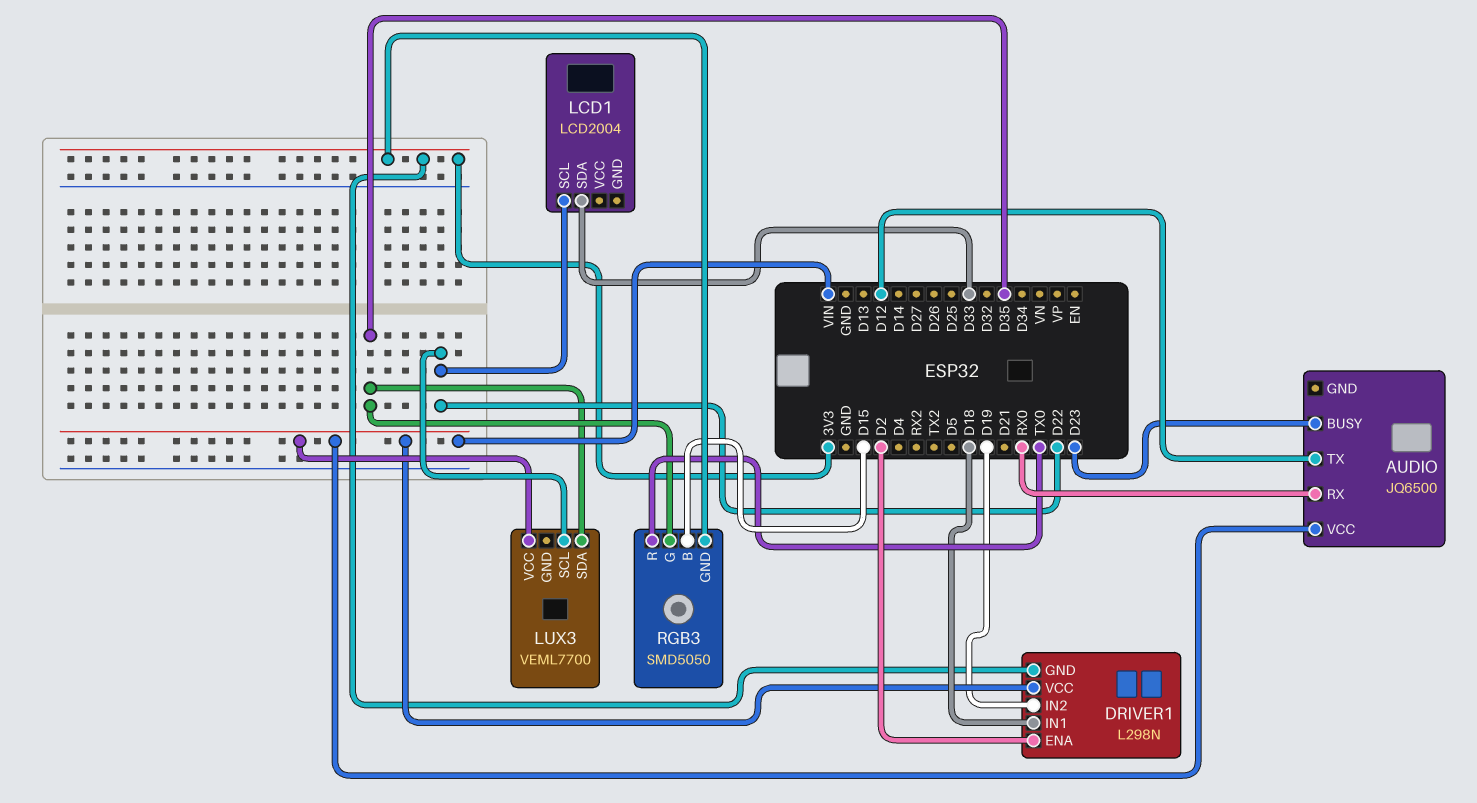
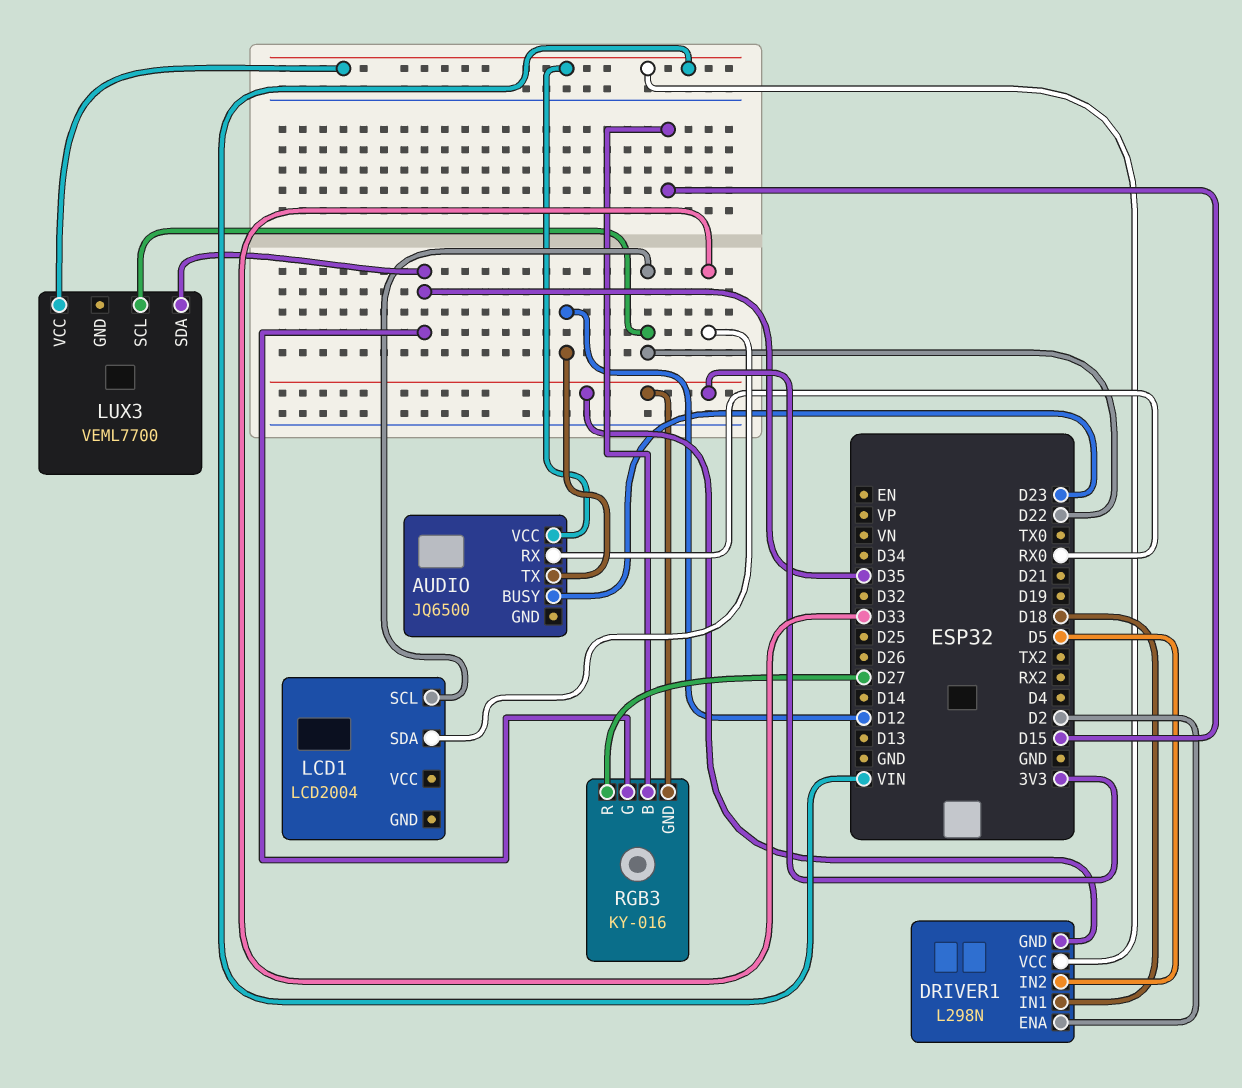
DRIVER1 pin IN2: D19 -> D5
RGB3: SMD5050 -> KY-016
RGB3 pin R: TX0 -> D27

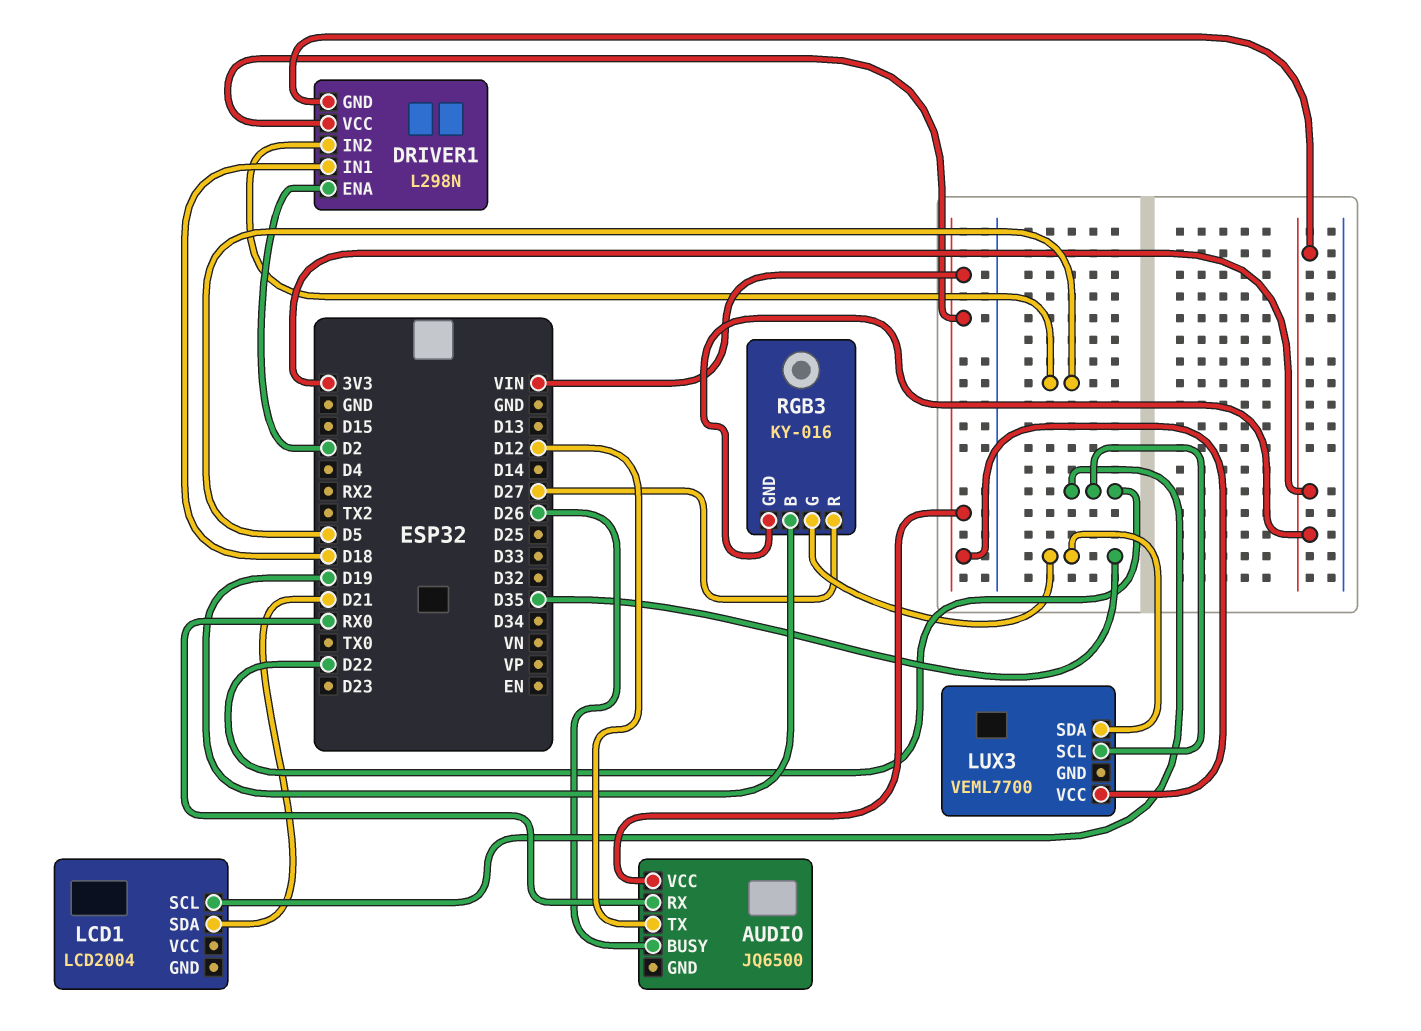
AUDIO pin BUSY: D23 -> D26
LCD1 pin SDA: D33 -> D21
RGB3 pin B: D15 -> D19

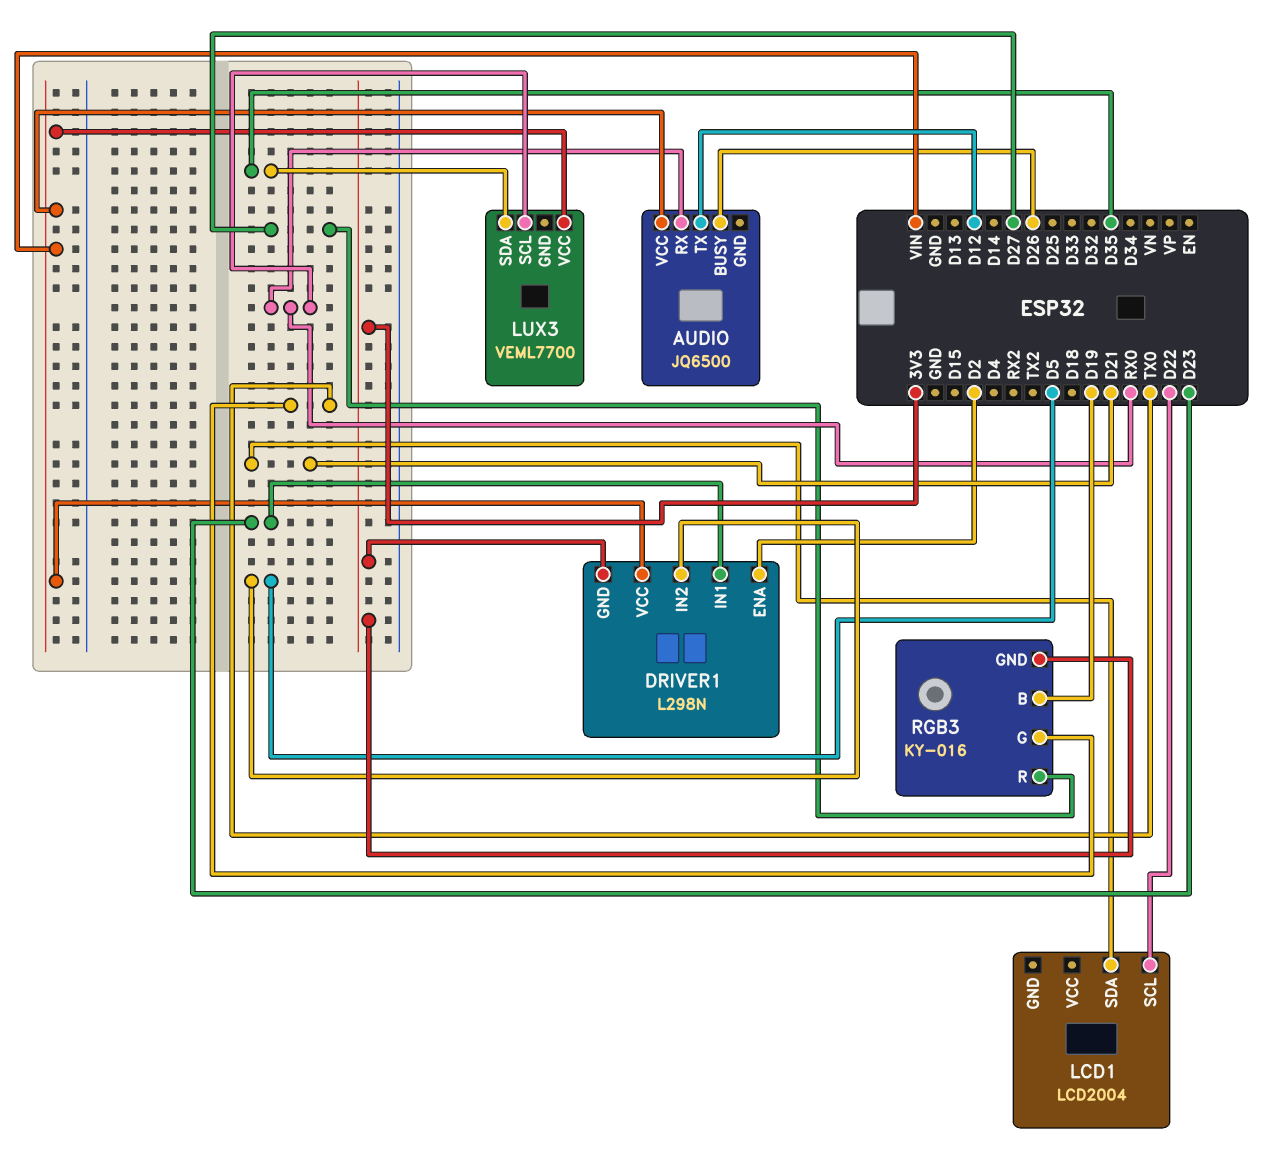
DRIVER1 pin IN1: D18 -> D23
LUX3 pin SCL: D22 -> RX0
RGB3 pin G: D35 -> TX0

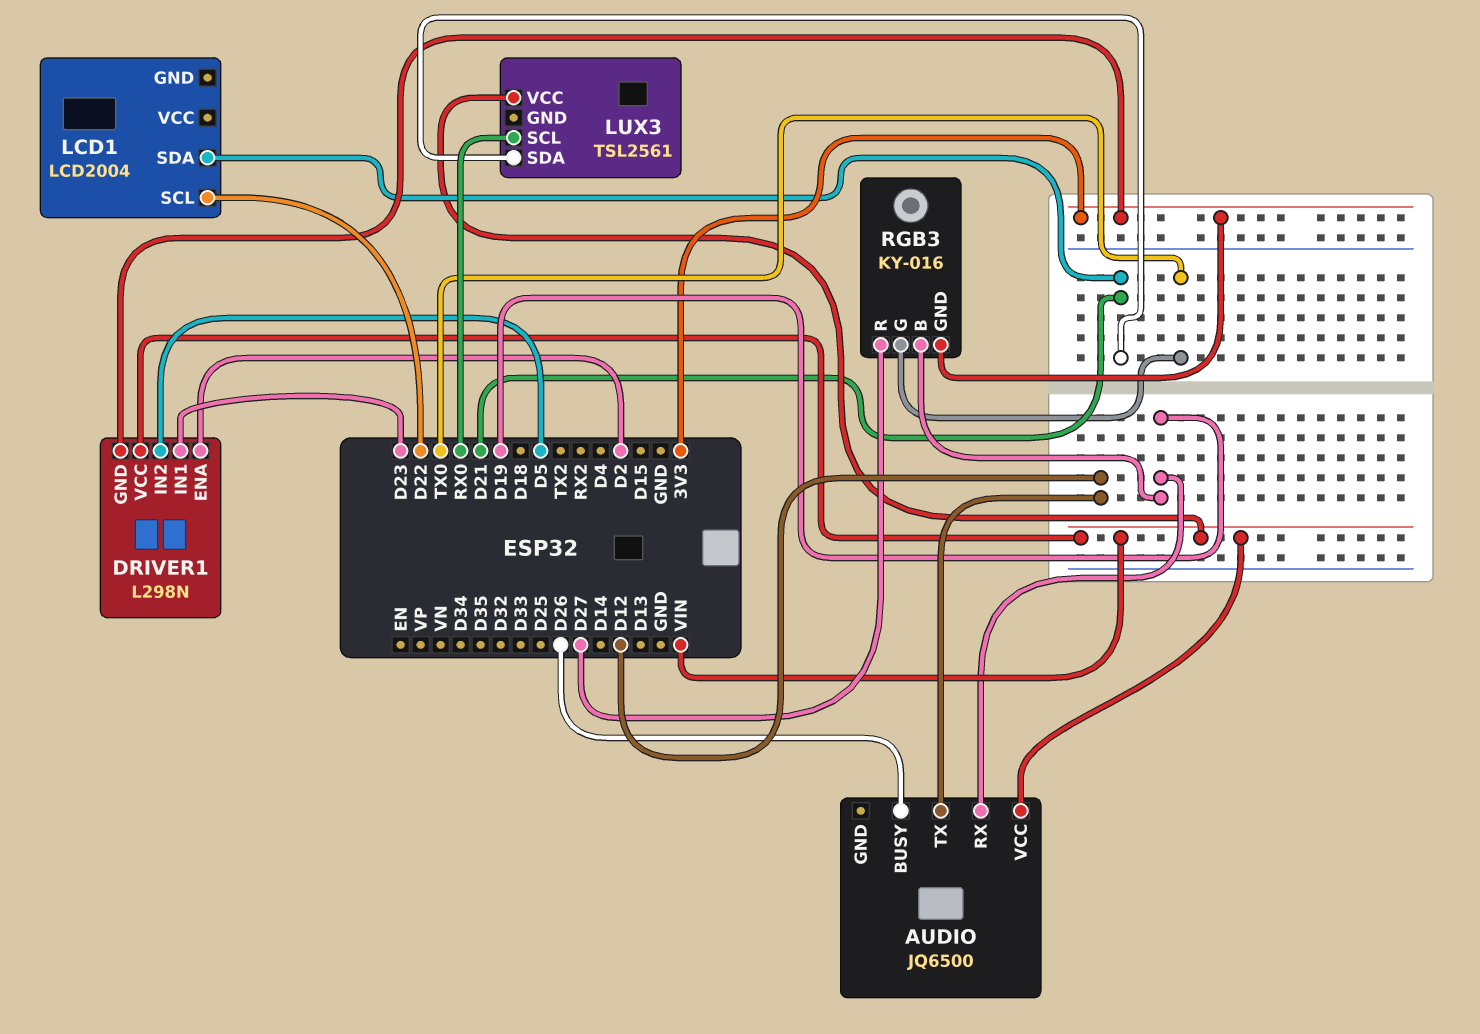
AUDIO pin RX: RX0 -> D19
LUX3: VEML7700 -> TSL2561
LUX3 pin SDA: D35 -> D21

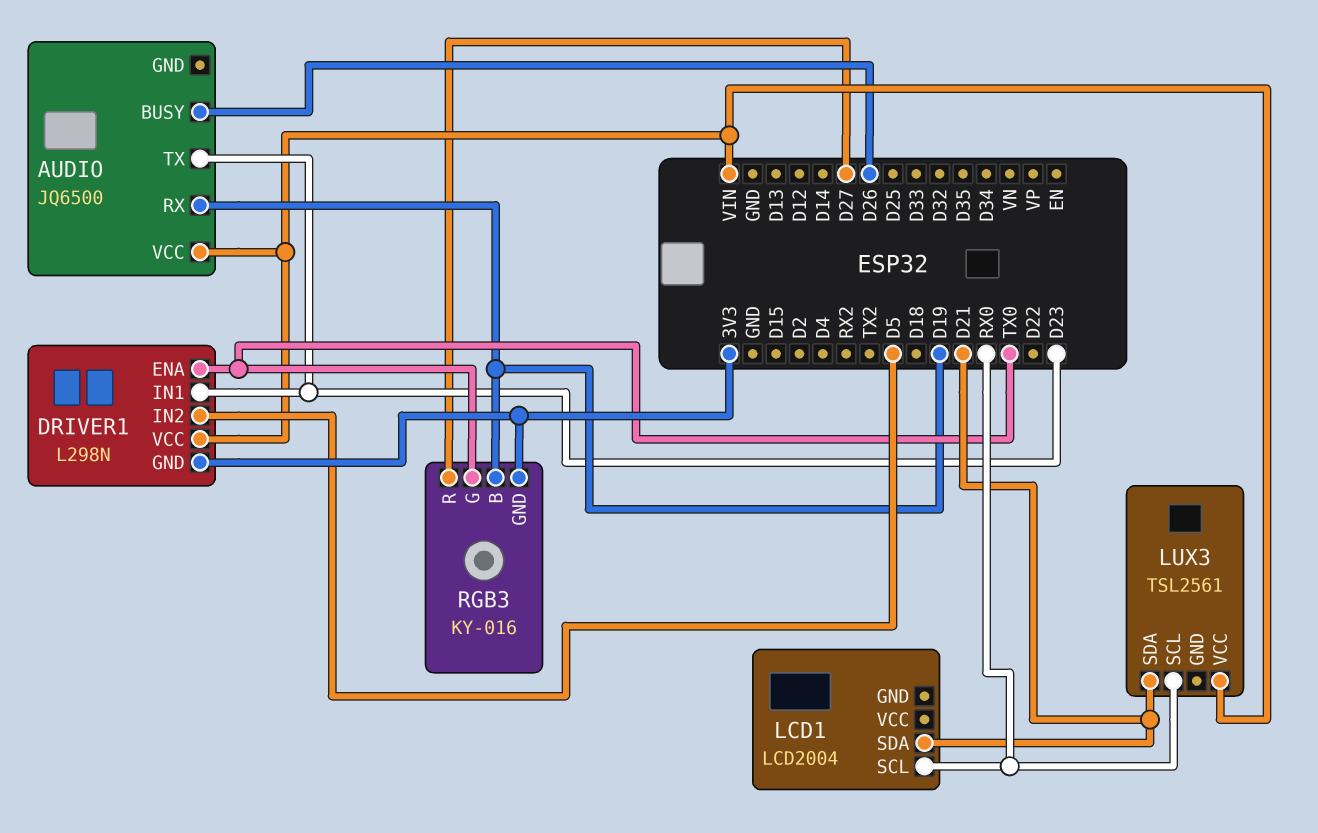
AUDIO pin TX: D12 -> D23
DRIVER1 pin ENA: D2 -> TX0
LCD1 pin SCL: D22 -> RX0

